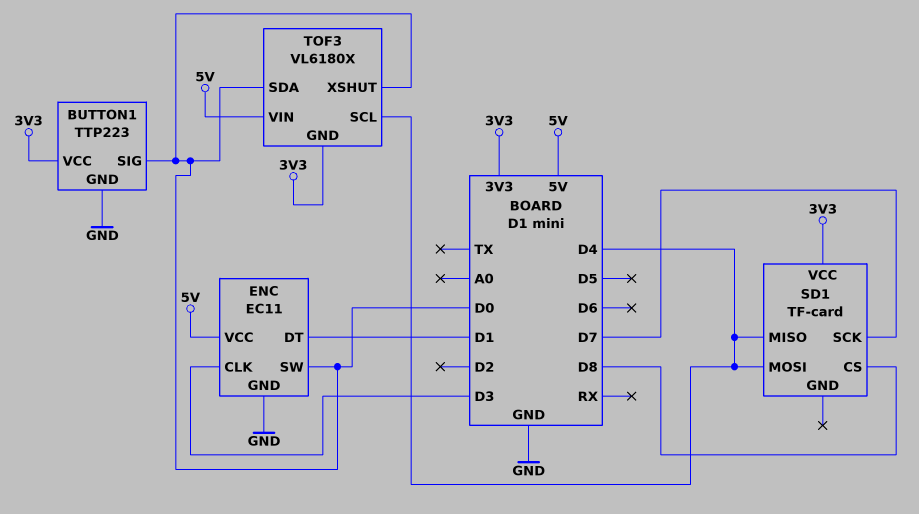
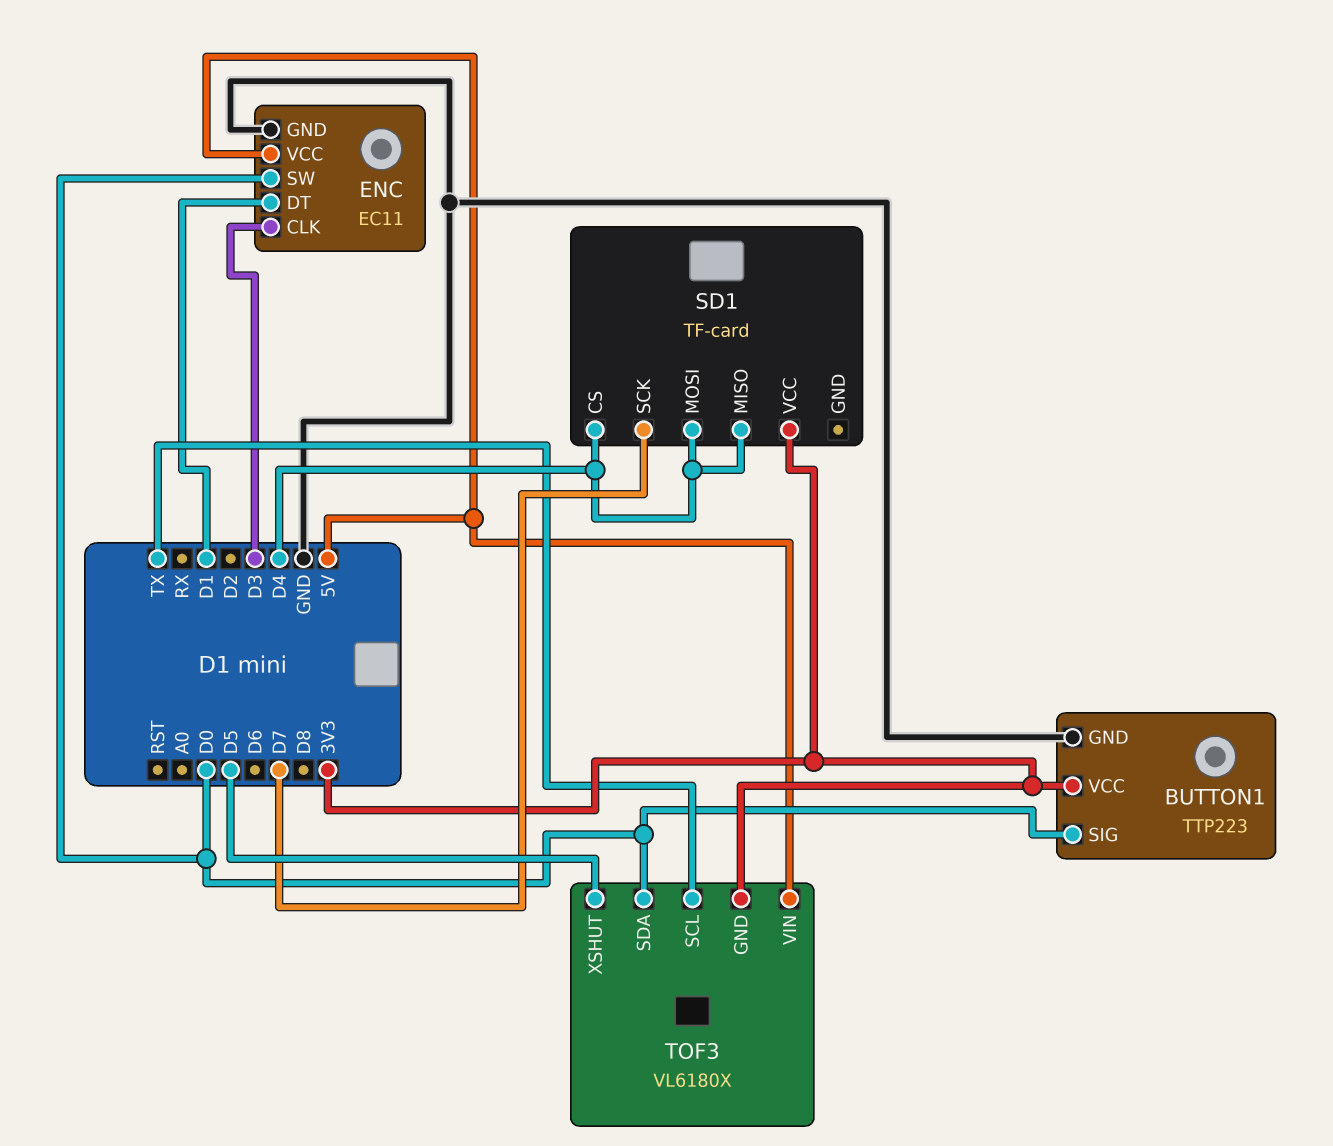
SD1 pin CS: D8 -> D4
TOF3 pin SCL: D4 -> TX
TOF3 pin XSHUT: D0 -> D5

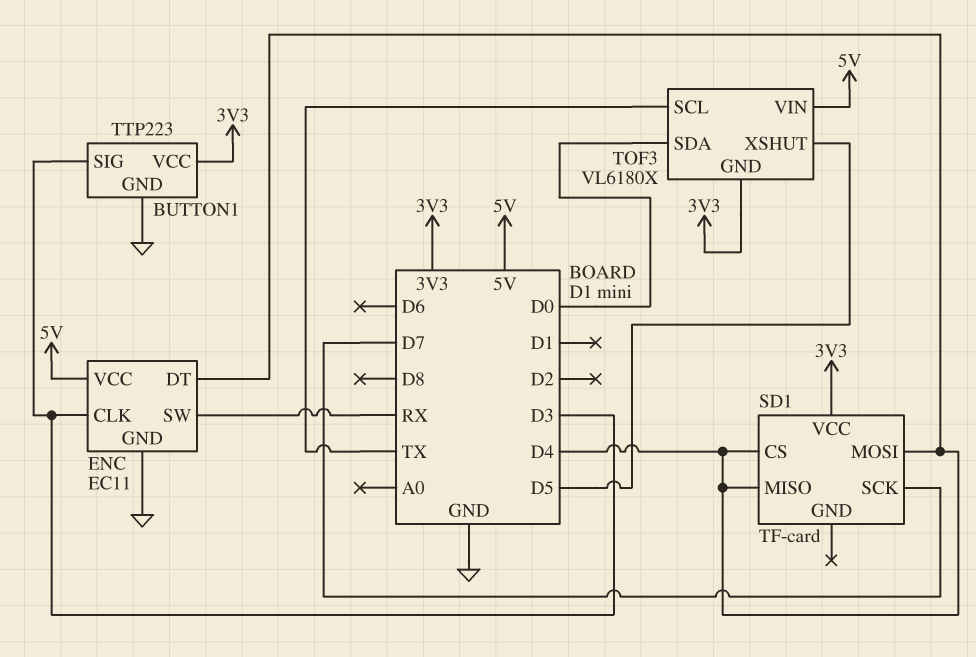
BUTTON1 pin SIG: D0 -> D3
ENC pin DT: D1 -> D4
ENC pin SW: D0 -> RX

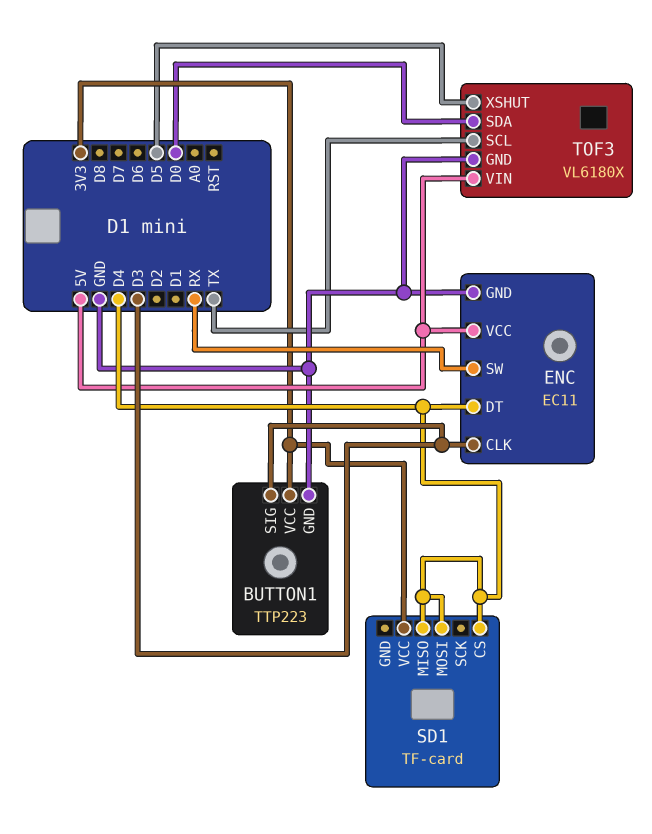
SD1 pin SCK: D7 -> none
TOF3 pin GND: 3V3 -> GND

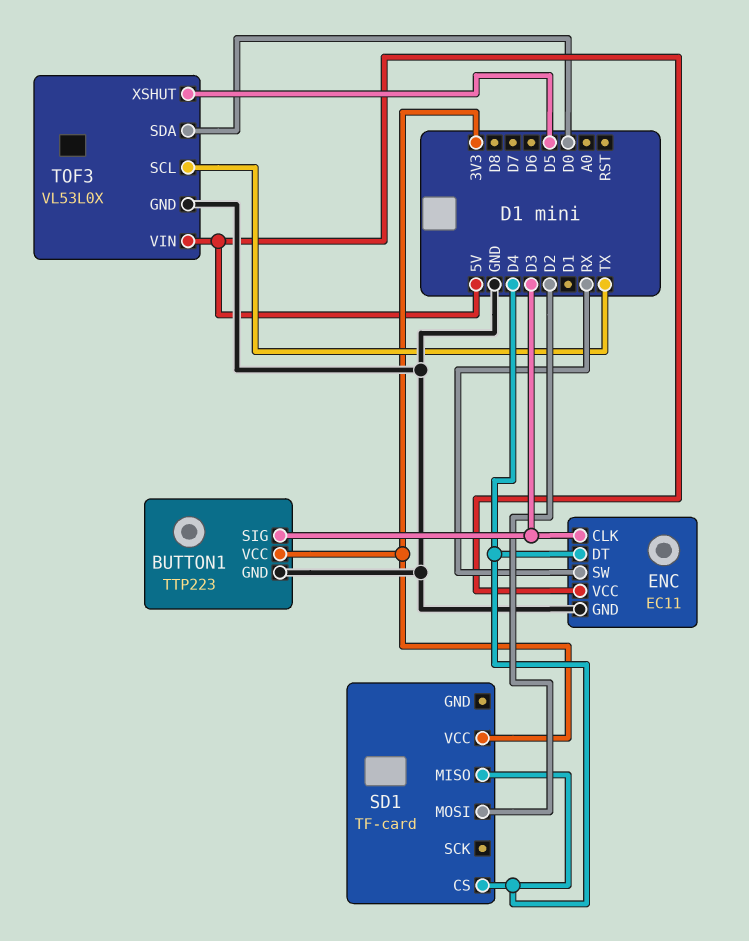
SD1 pin MOSI: D4 -> D2
TOF3: VL6180X -> VL53L0X

